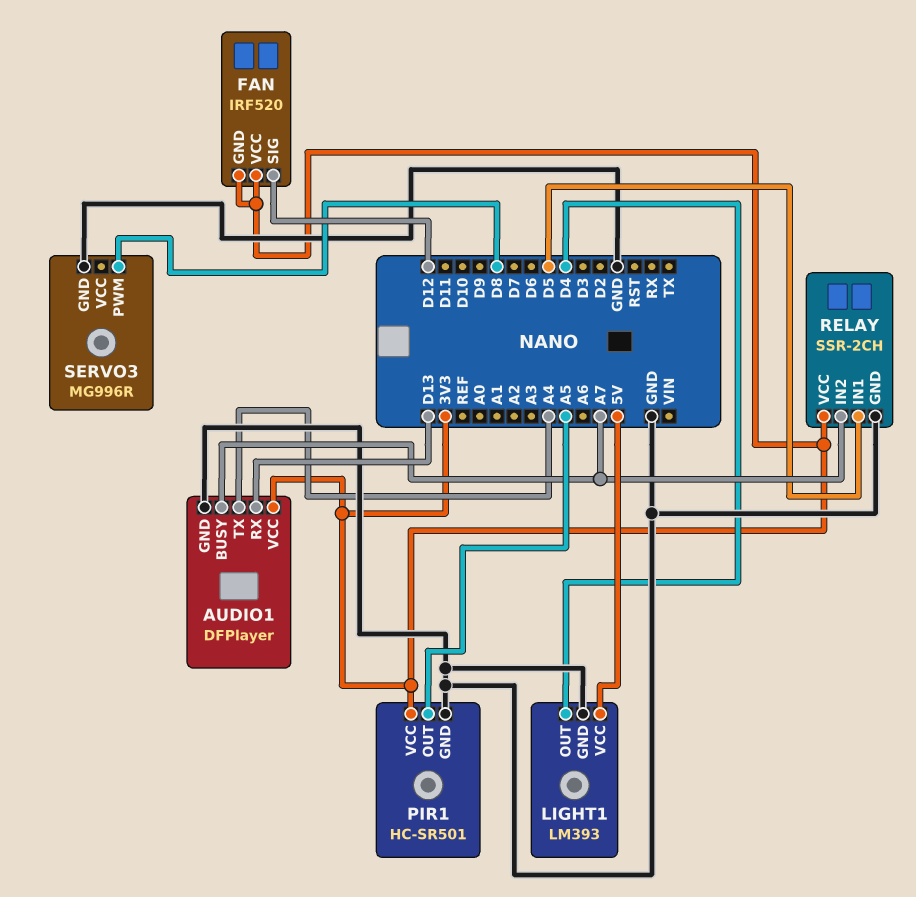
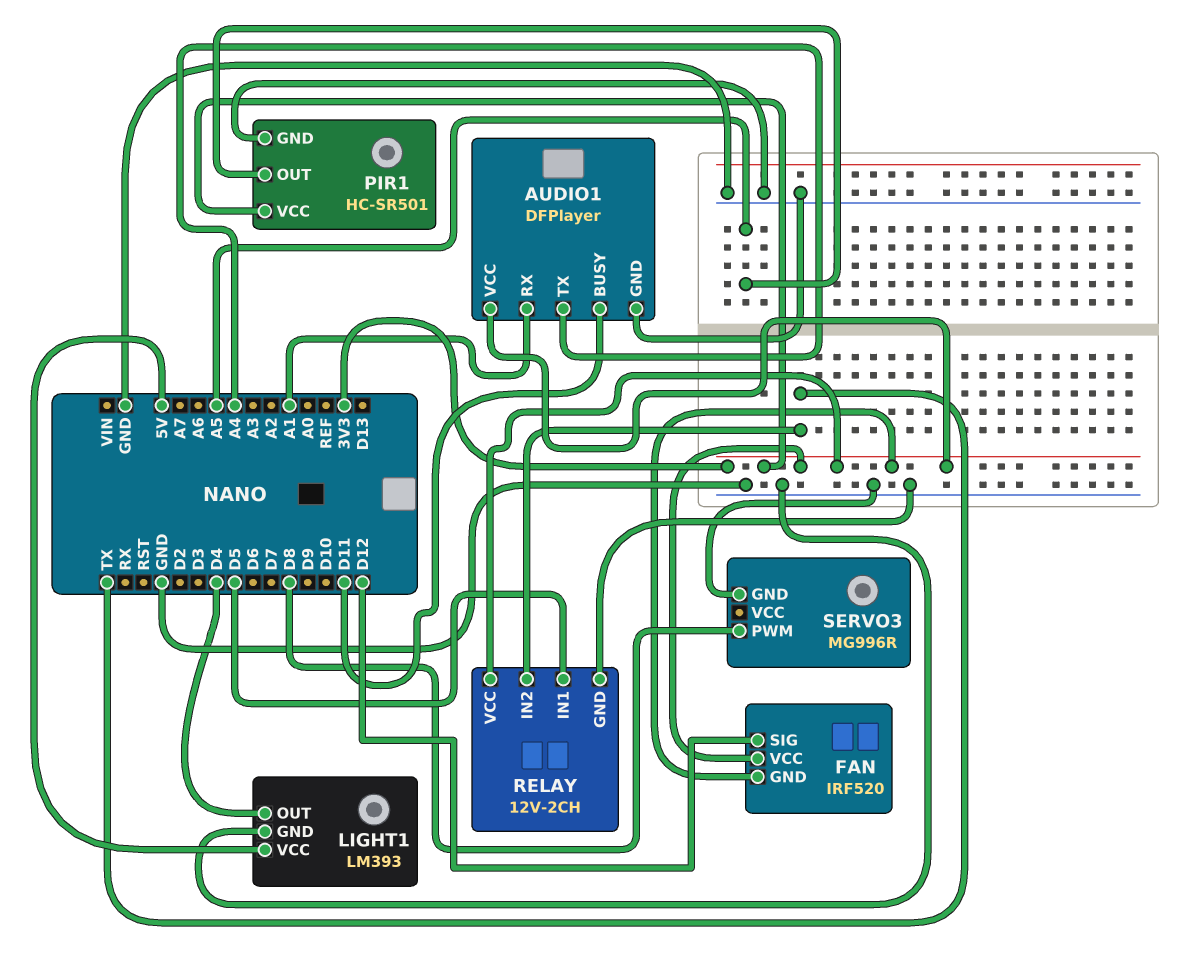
AUDIO1 pin BUSY: A7 -> D11
AUDIO1 pin RX: D13 -> A1
RELAY: SSR-2CH -> 12V-2CH
RELAY pin IN2: A7 -> TX

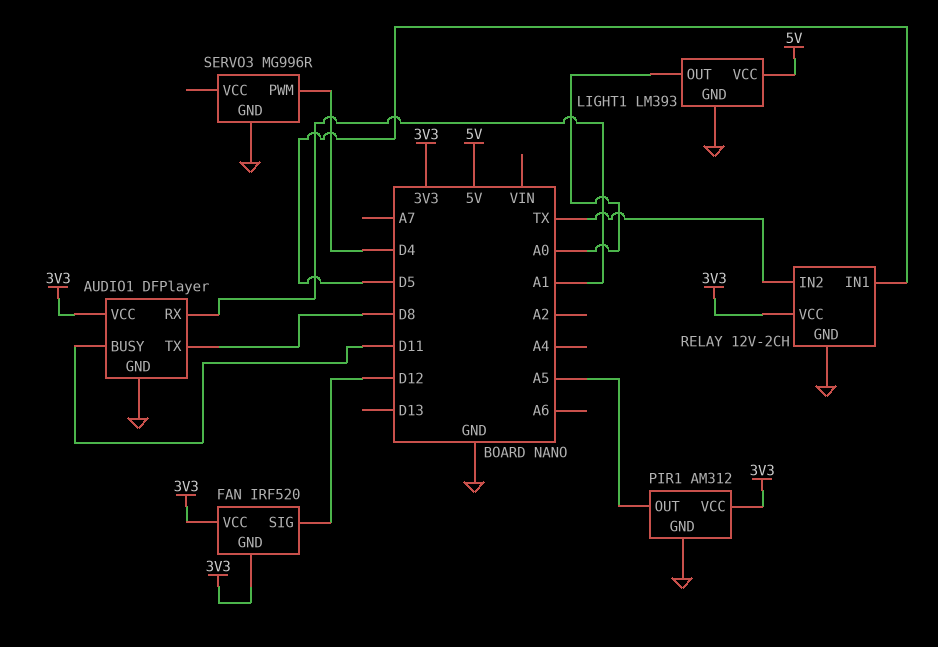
AUDIO1 pin TX: A4 -> D8
LIGHT1 pin OUT: D4 -> A0
PIR1: HC-SR501 -> AM312
SERVO3 pin PWM: D8 -> D4

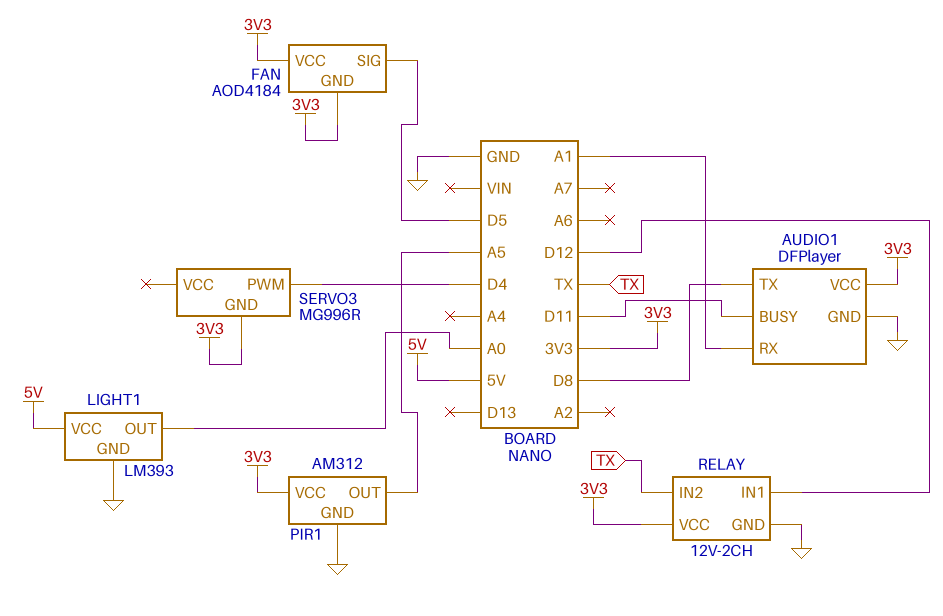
FAN: IRF520 -> AOD4184
FAN pin SIG: D12 -> D5
RELAY pin IN1: D5 -> D12
SERVO3 pin GND: GND -> 3V3

